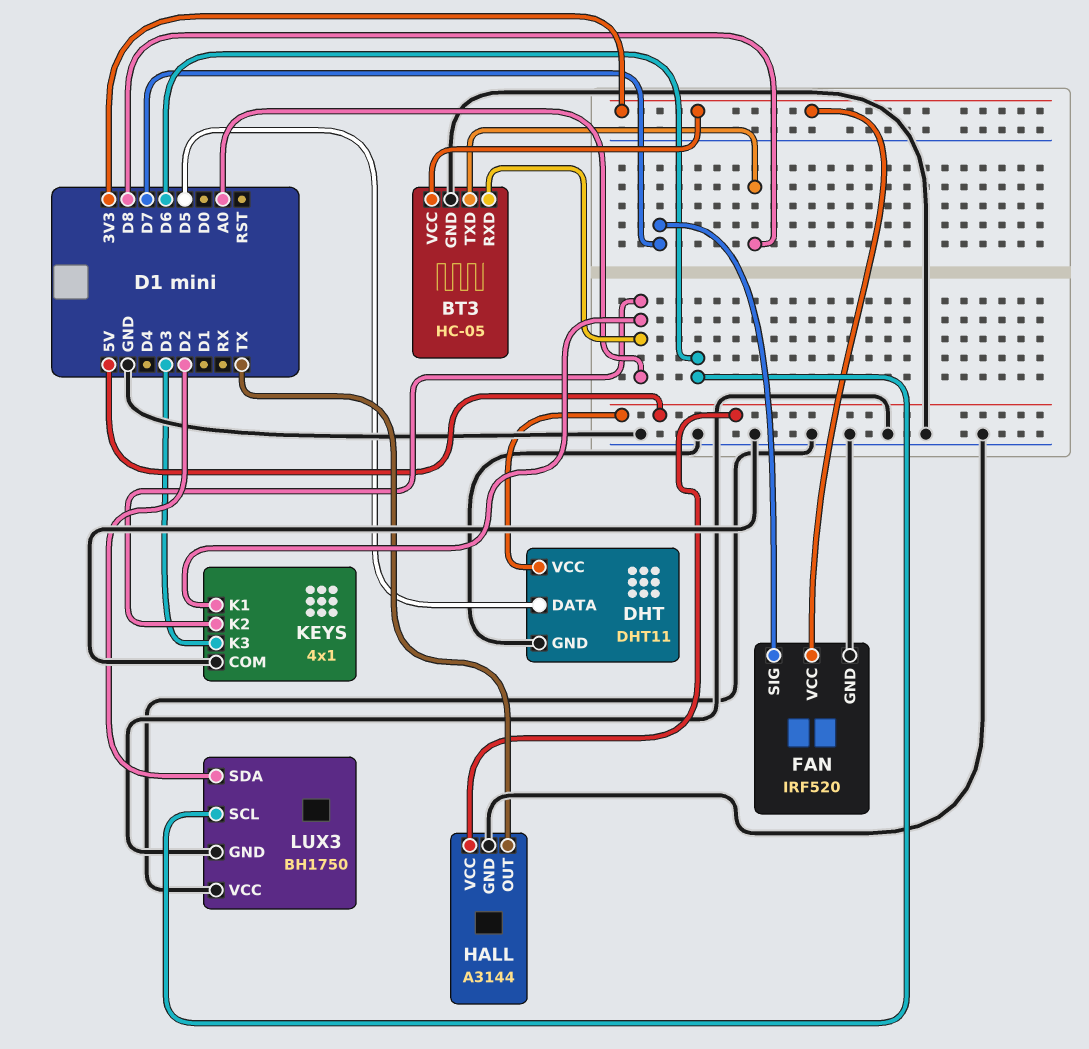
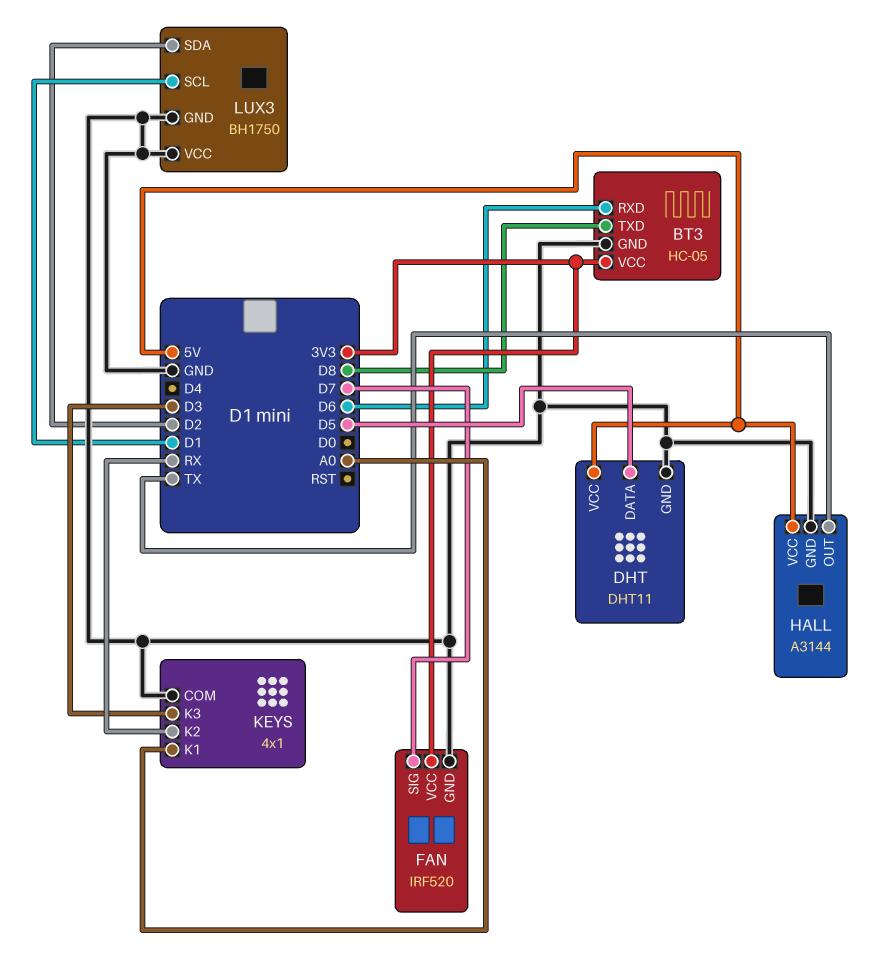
BT3 pin RXD: A0 -> D6
KEYS pin K2: A0 -> RX
LUX3 pin SCL: D6 -> D1

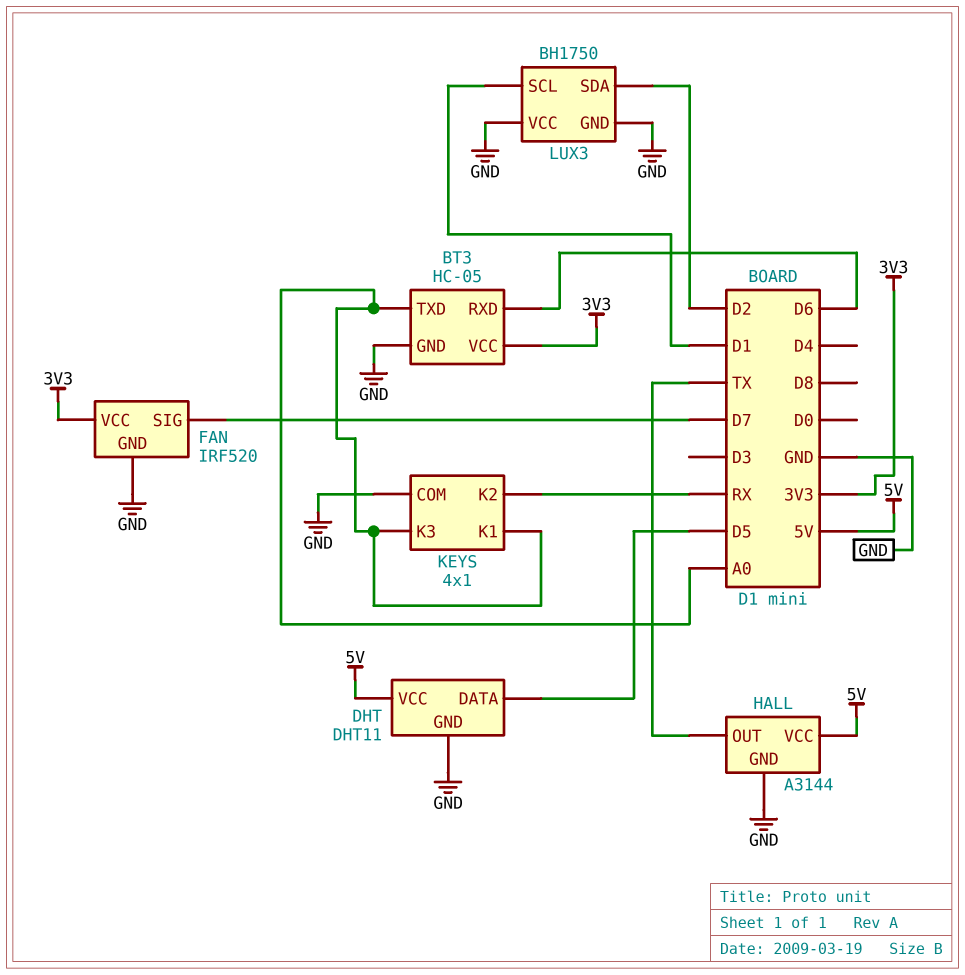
BT3 pin TXD: D8 -> A0
KEYS pin K3: D3 -> A0

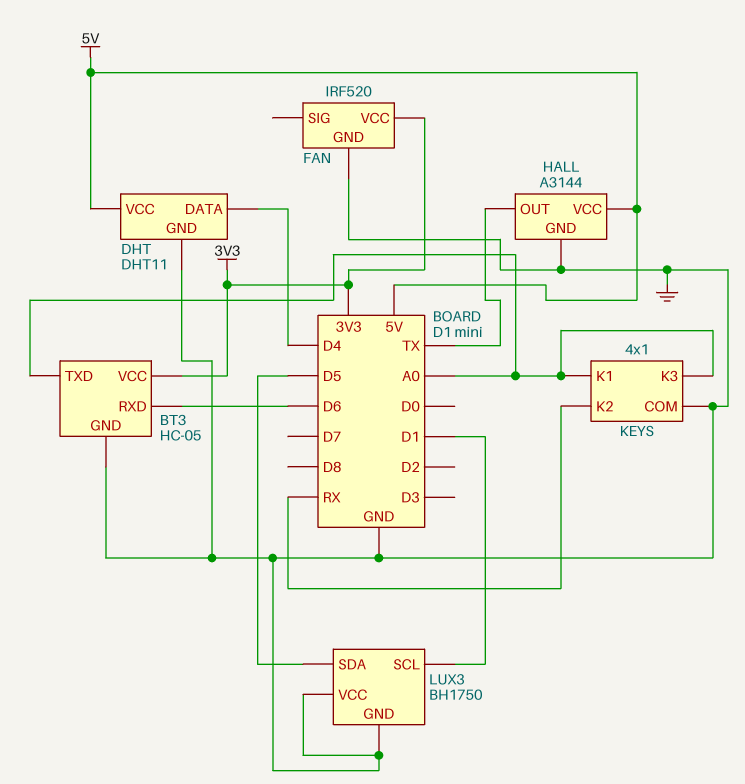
DHT pin DATA: D5 -> D4
FAN pin SIG: D7 -> none
LUX3 pin SDA: D2 -> D5

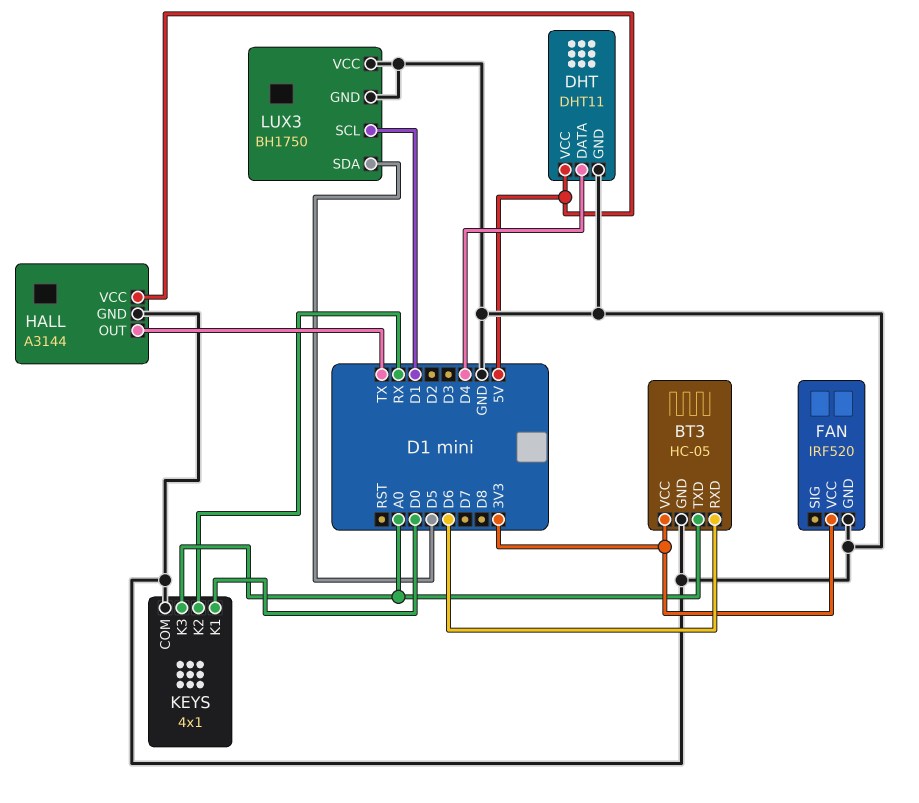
KEYS pin K1: A0 -> D0

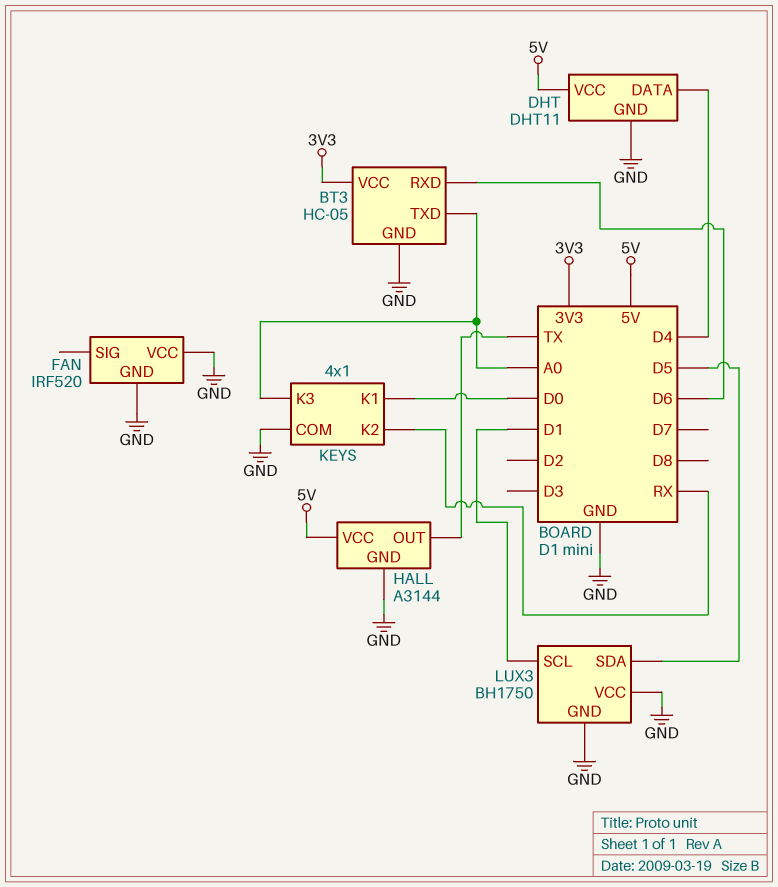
FAN pin VCC: 3V3 -> GND

